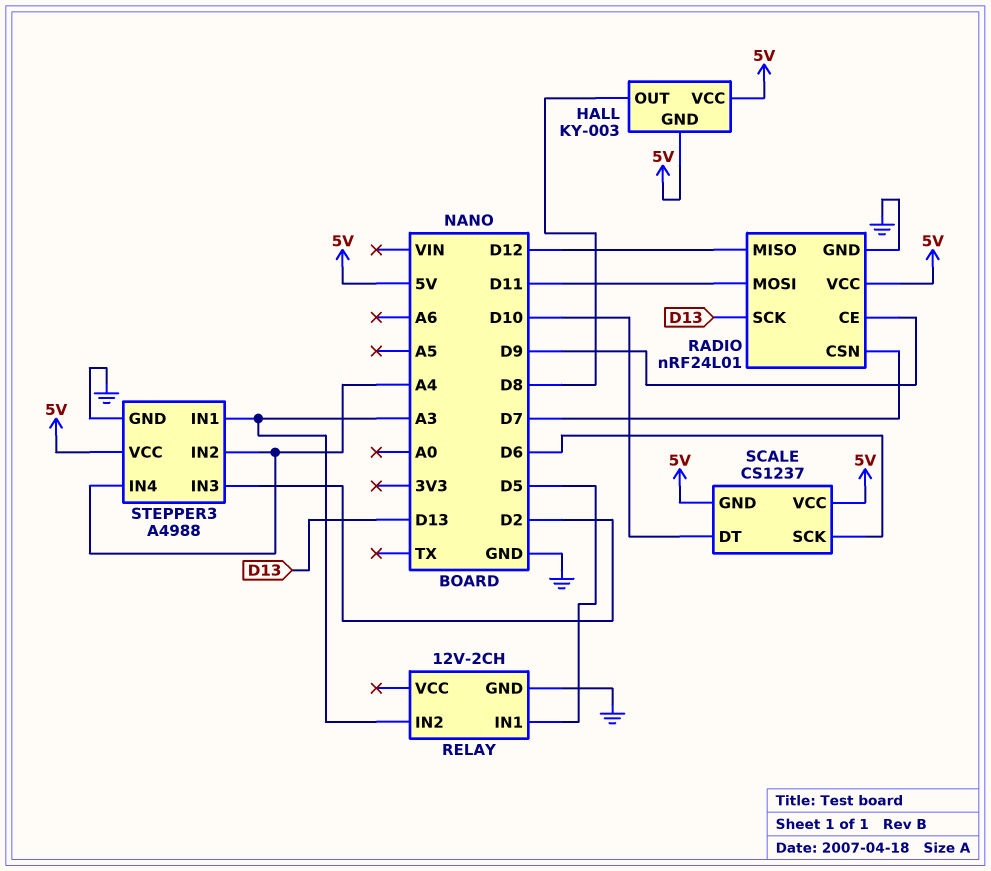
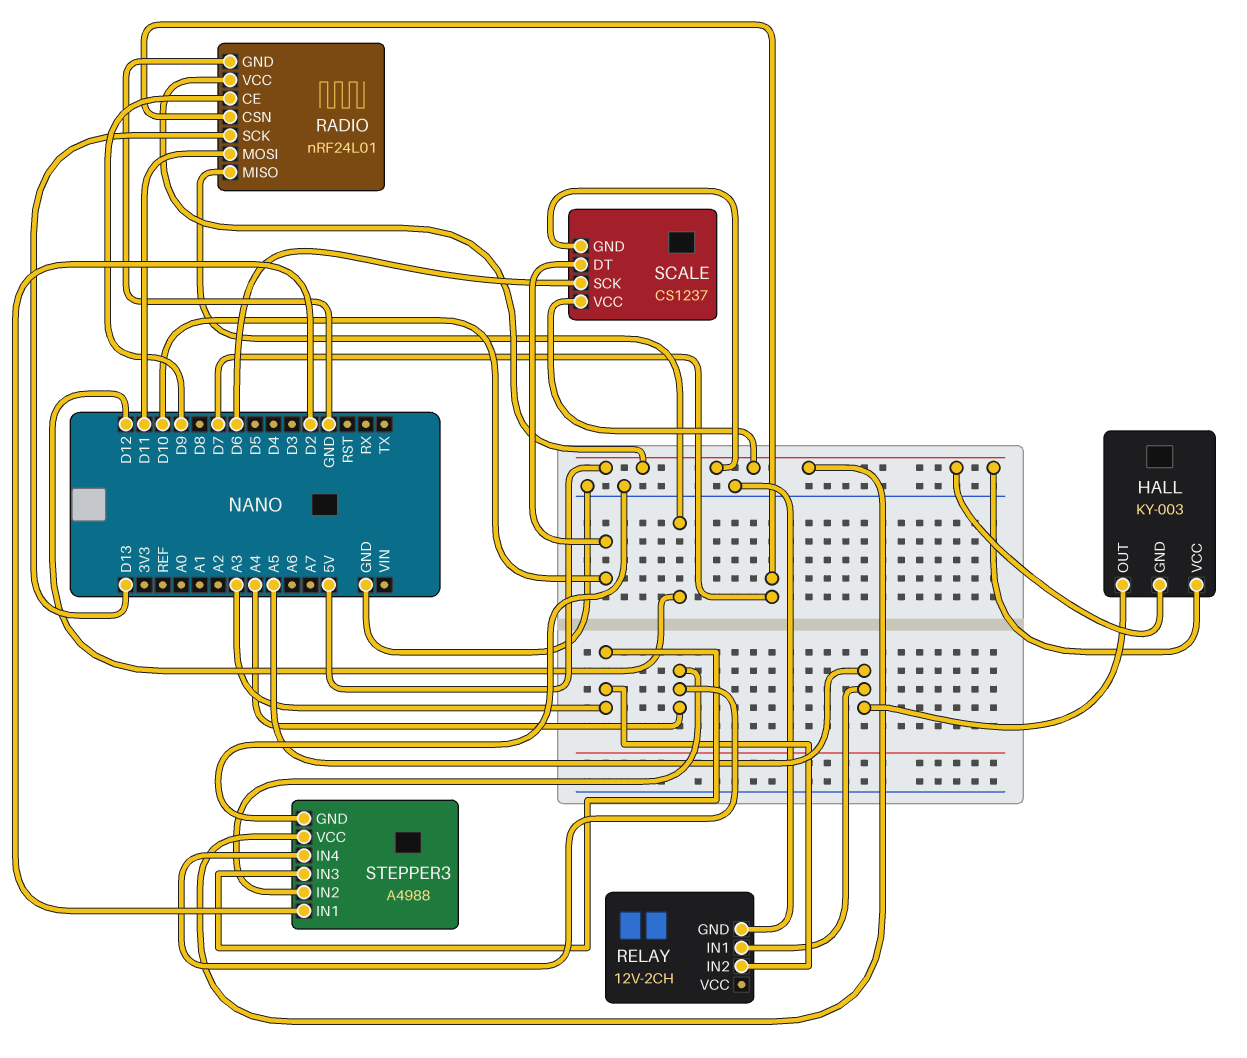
HALL pin OUT: D8 -> A5
RELAY pin IN1: D5 -> A5
STEPPER3 pin IN1: A3 -> D2
STEPPER3 pin IN3: D2 -> A3

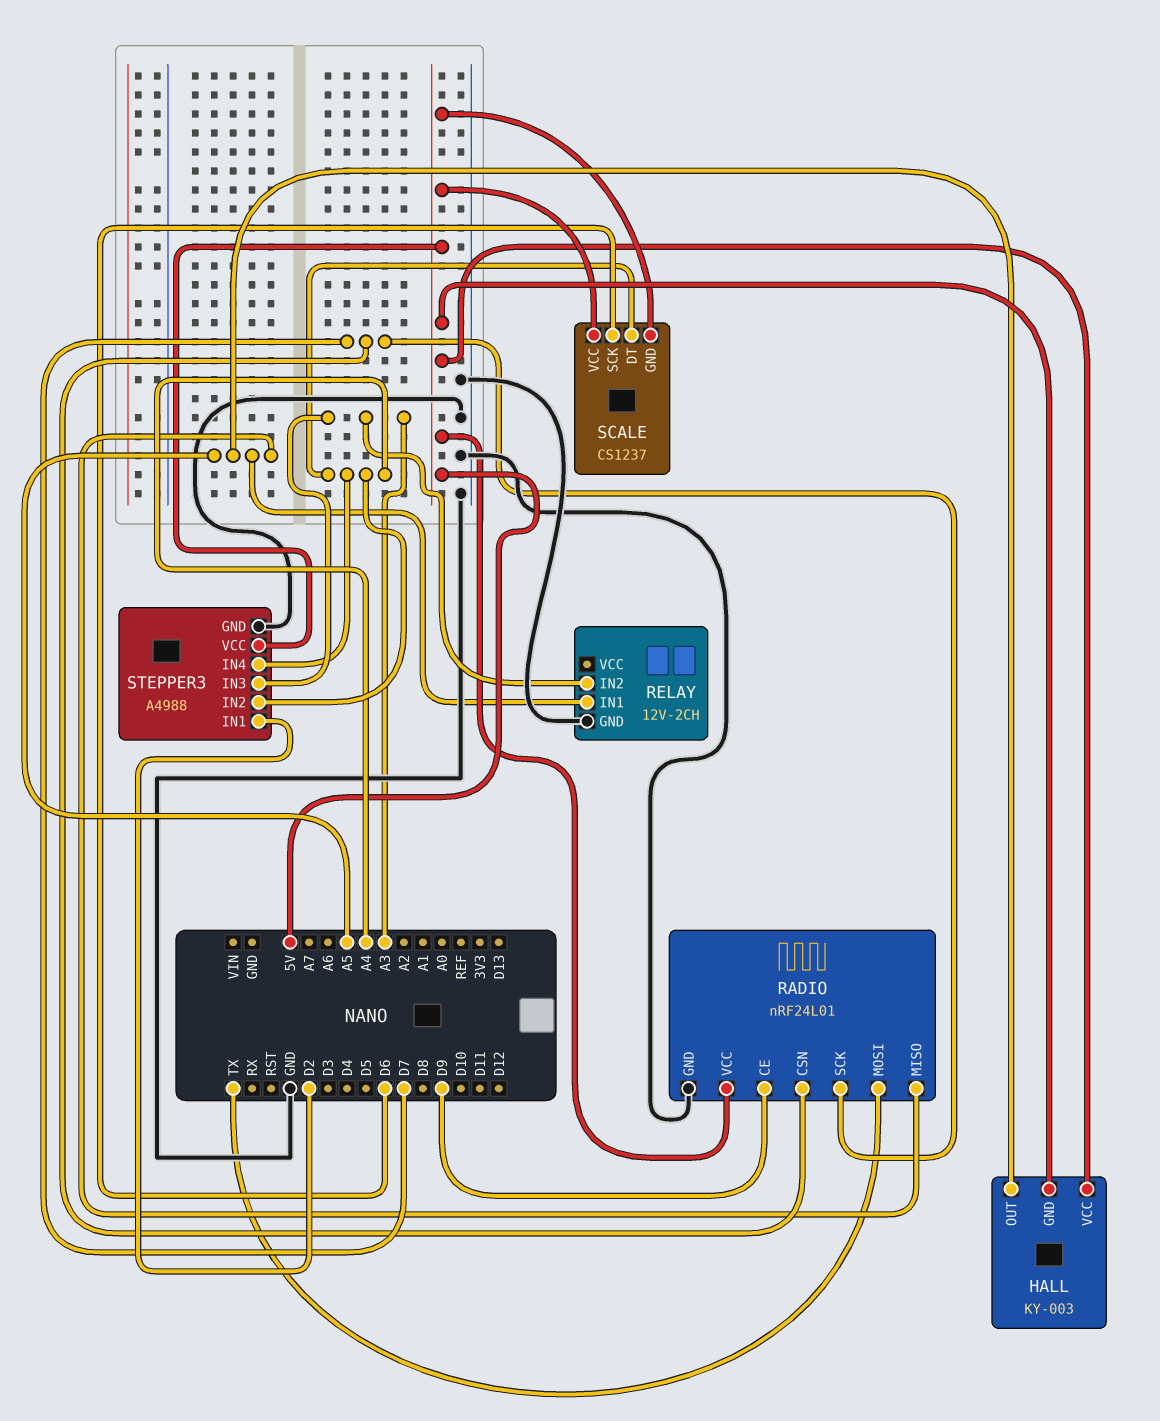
RADIO pin MISO: D12 -> A5
RADIO pin MOSI: D11 -> TX
RADIO pin SCK: D13 -> D7
SCALE pin DT: D10 -> A4

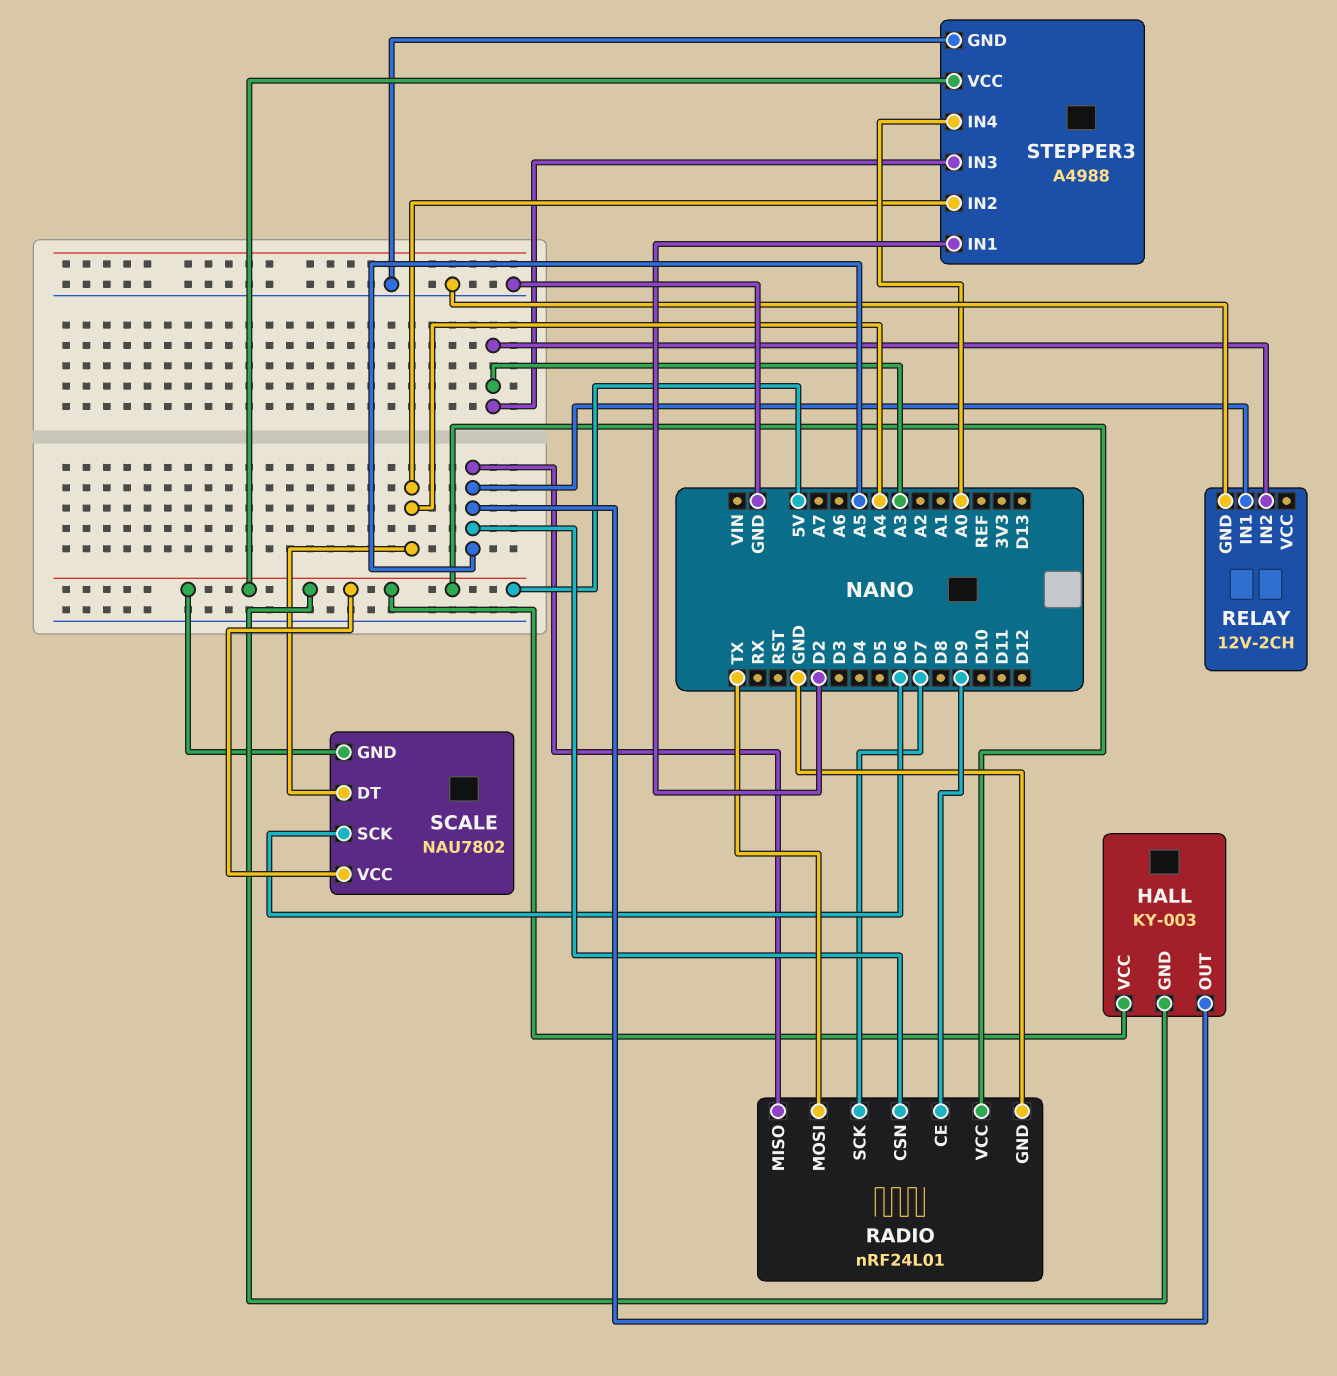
RADIO pin CSN: D7 -> A5
SCALE: CS1237 -> NAU7802
STEPPER3 pin IN4: A4 -> A0

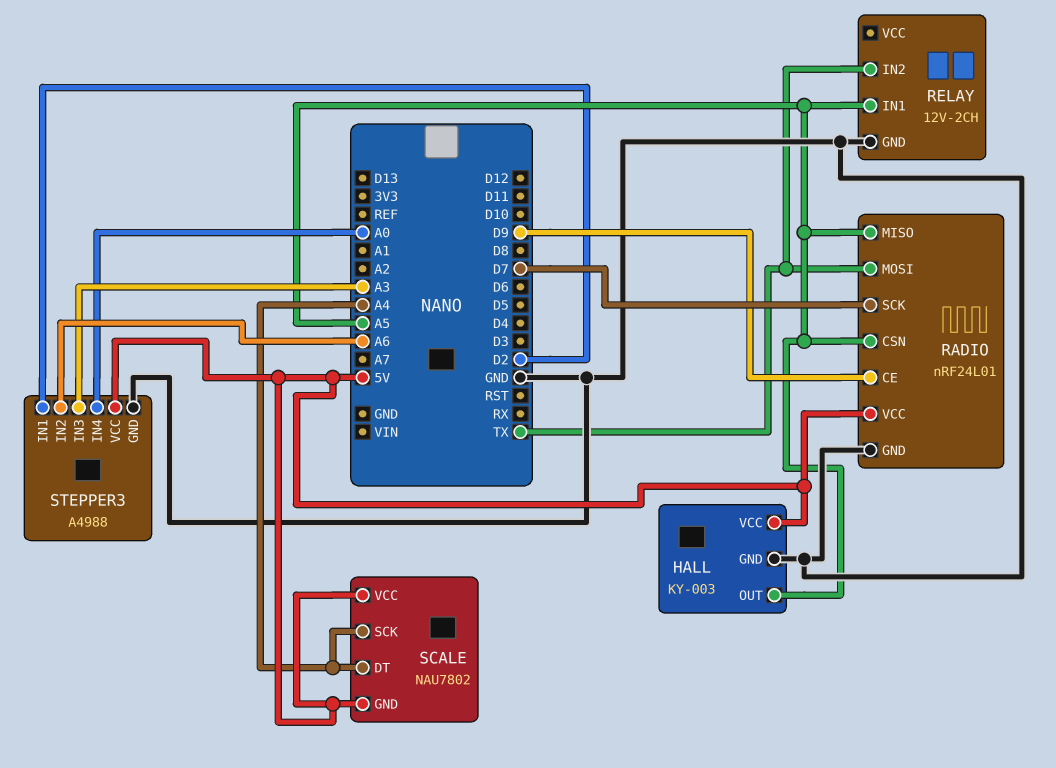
HALL pin GND: 5V -> GND
RELAY pin IN2: A3 -> TX
SCALE pin SCK: D6 -> A4
STEPPER3 pin IN2: A4 -> A6

